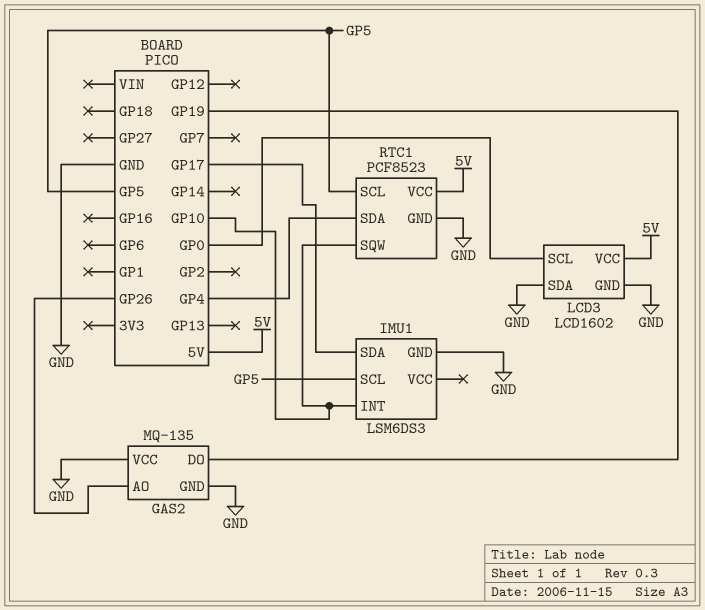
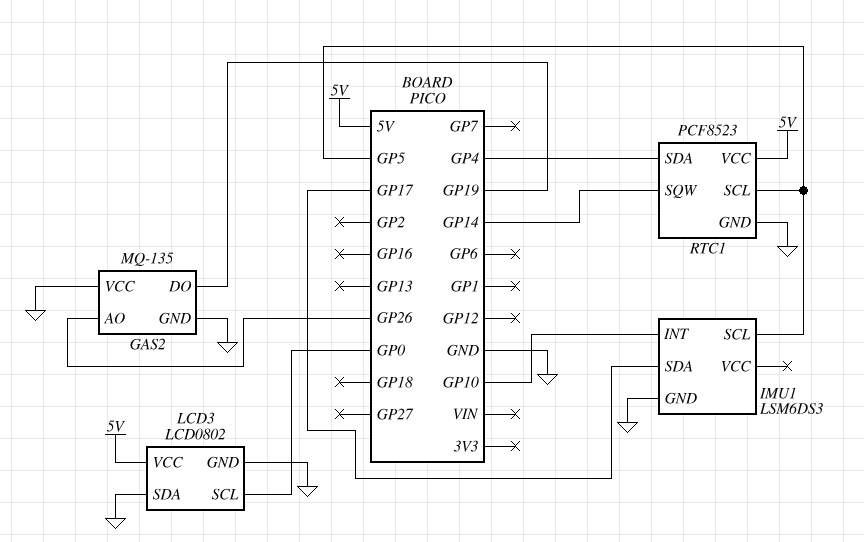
LCD3: LCD1602 -> LCD0802
RTC1 pin SQW: GP10 -> GP14

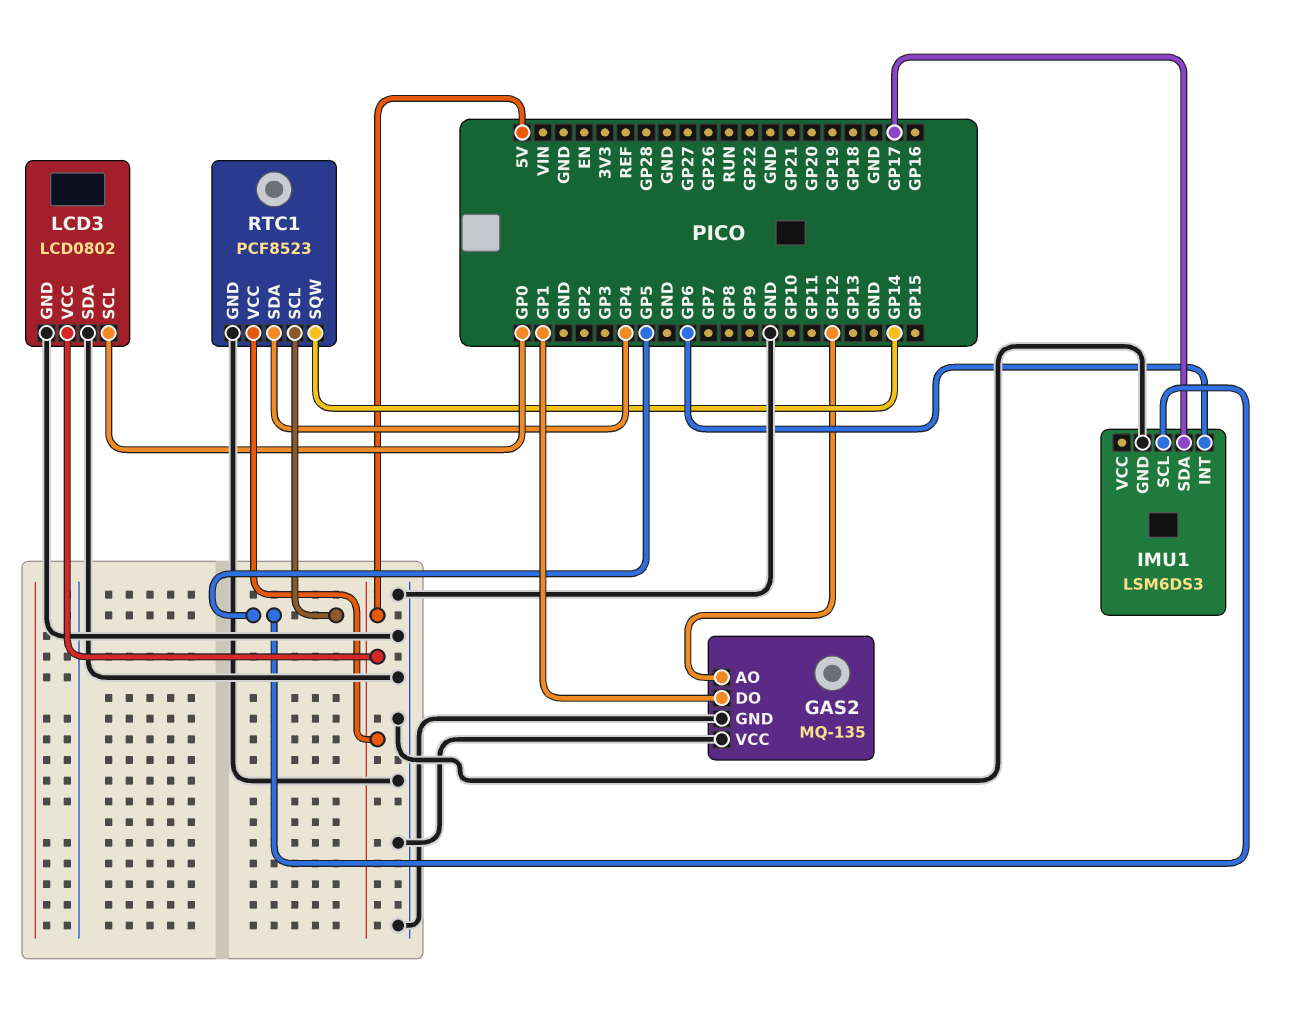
GAS2 pin AO: GP26 -> GP12
GAS2 pin DO: GP19 -> GP1
IMU1 pin INT: GP10 -> GP6

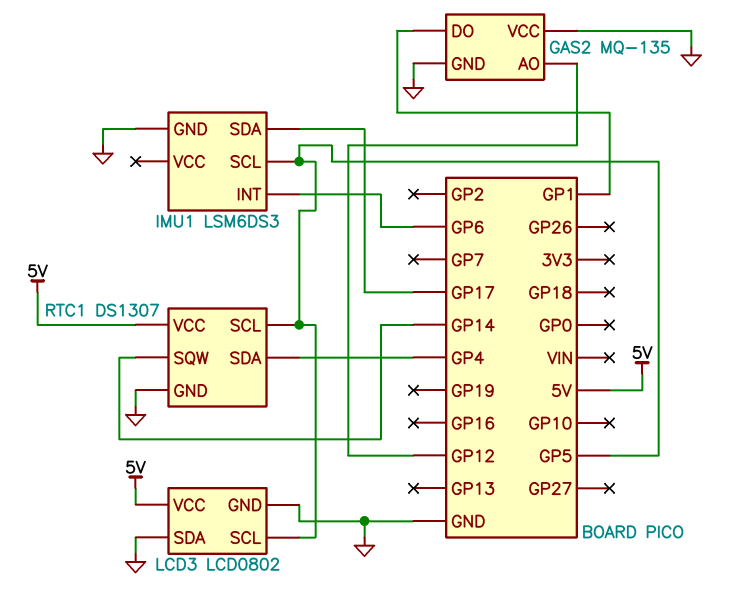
LCD3 pin SCL: GP0 -> GP5
RTC1: PCF8523 -> DS1307

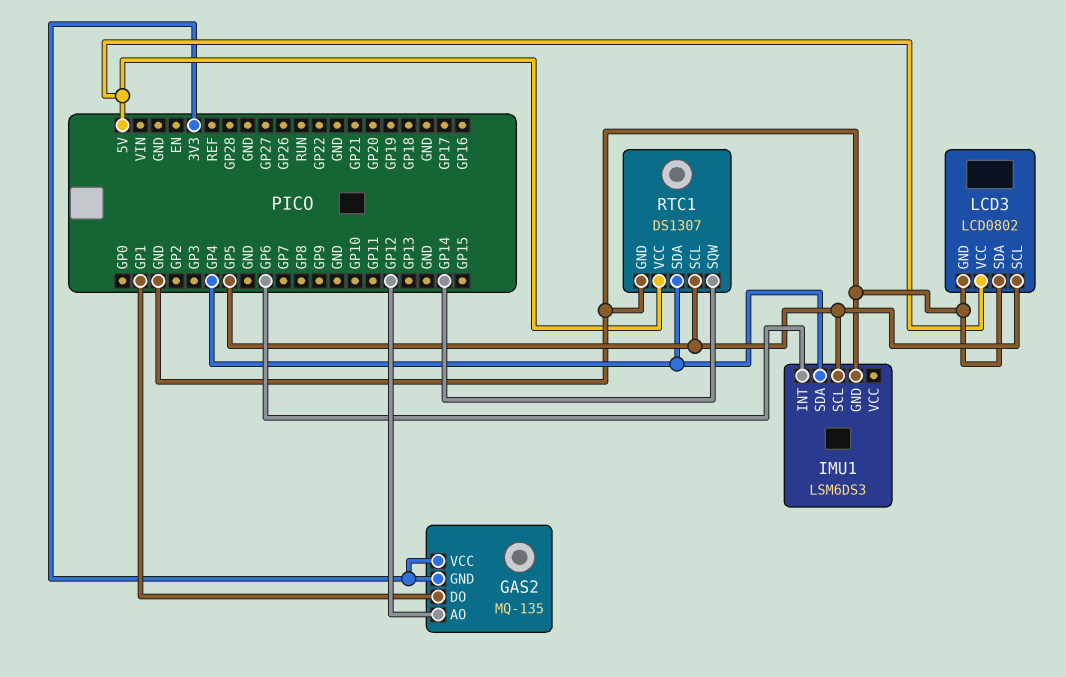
GAS2 pin GND: GND -> 3V3
GAS2 pin VCC: GND -> 3V3
IMU1 pin SDA: GP17 -> GP4

